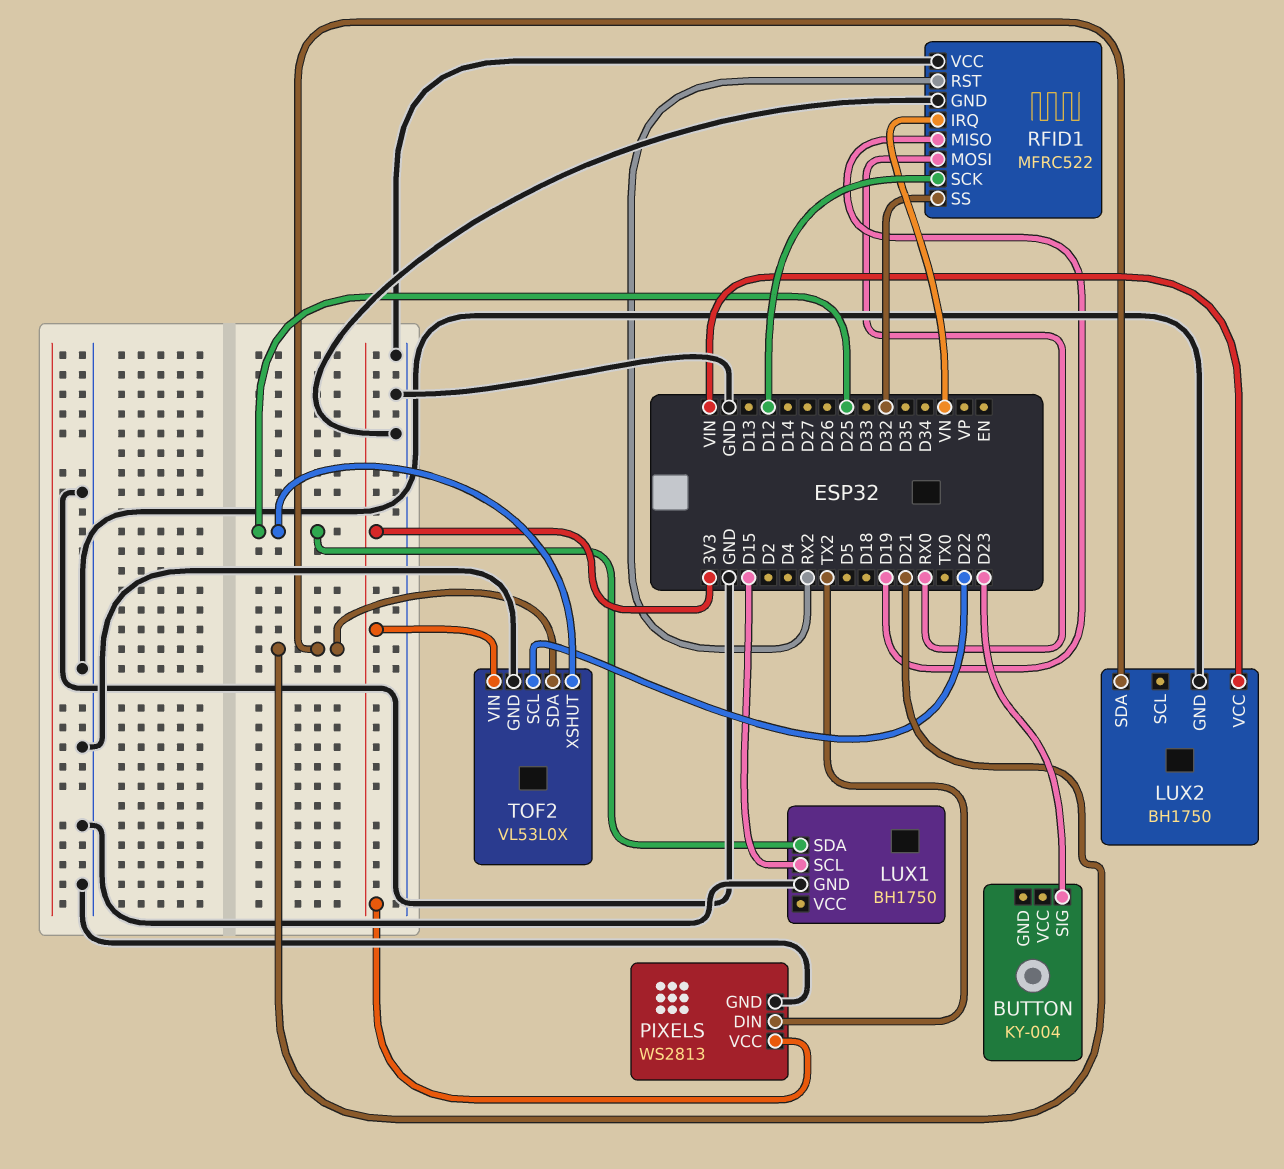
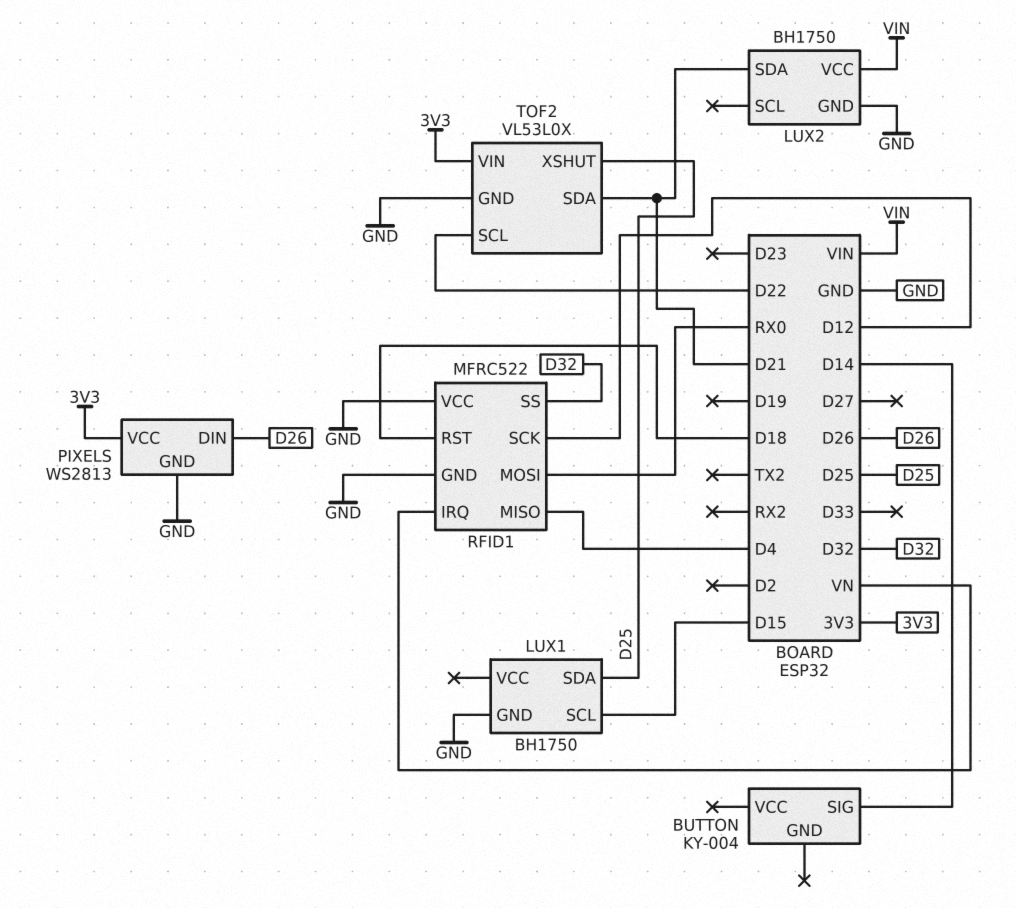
BUTTON pin SIG: D23 -> D14
PIXELS pin DIN: TX2 -> D26
RFID1 pin MISO: D19 -> D4
RFID1 pin RST: RX2 -> D18

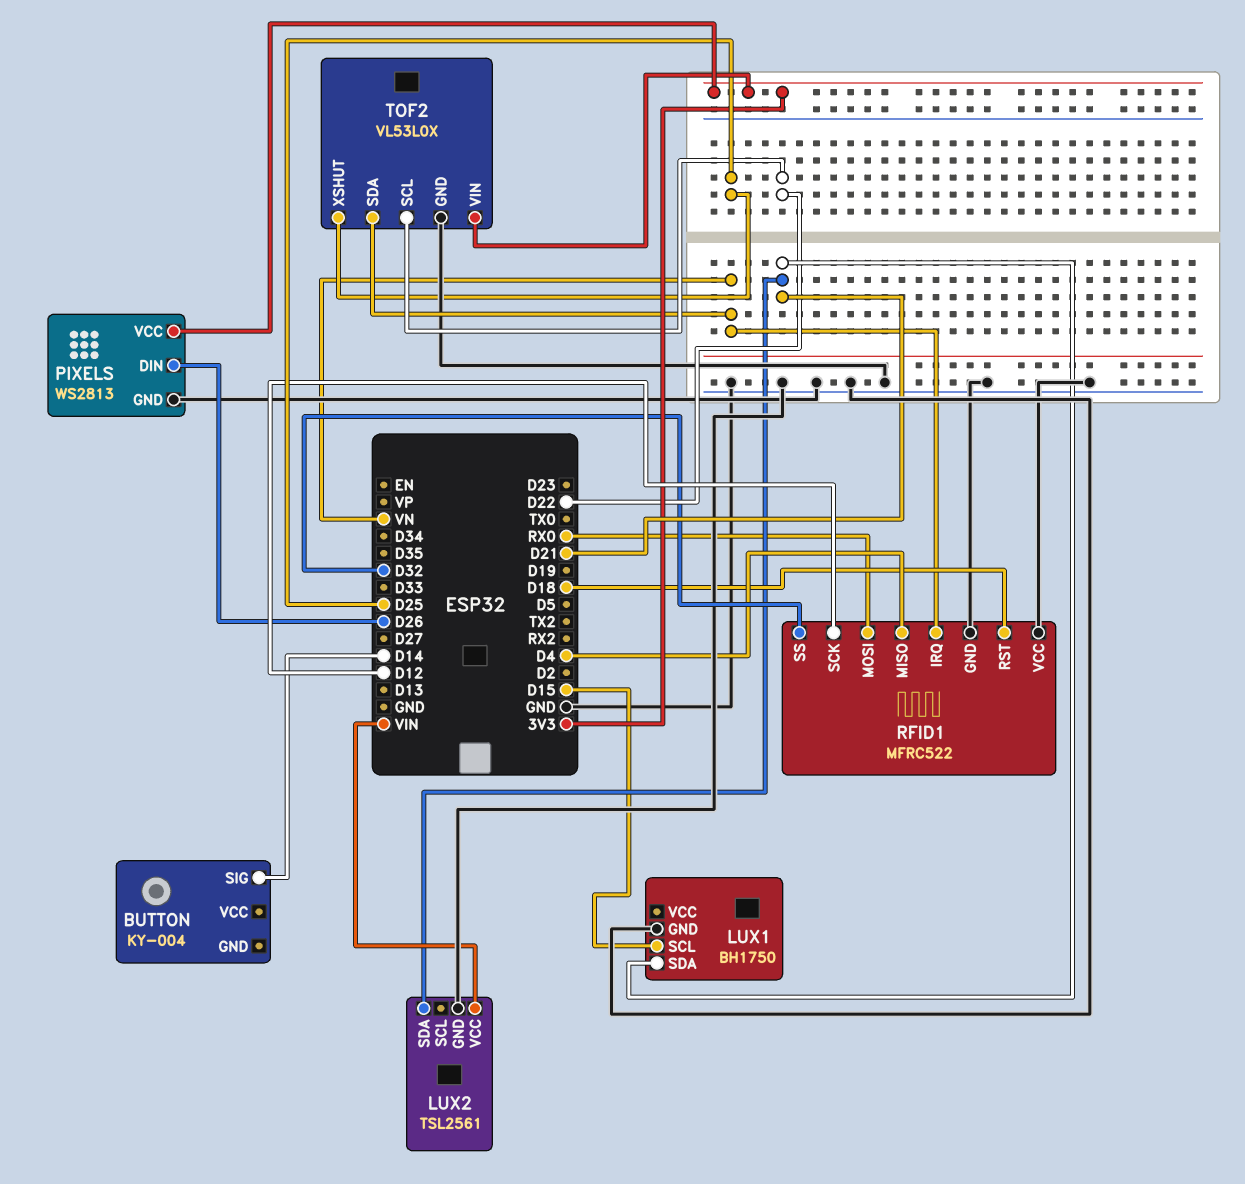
LUX1 pin SDA: D25 -> D21
LUX2: BH1750 -> TSL2561
TOF2 pin SDA: D21 -> VN

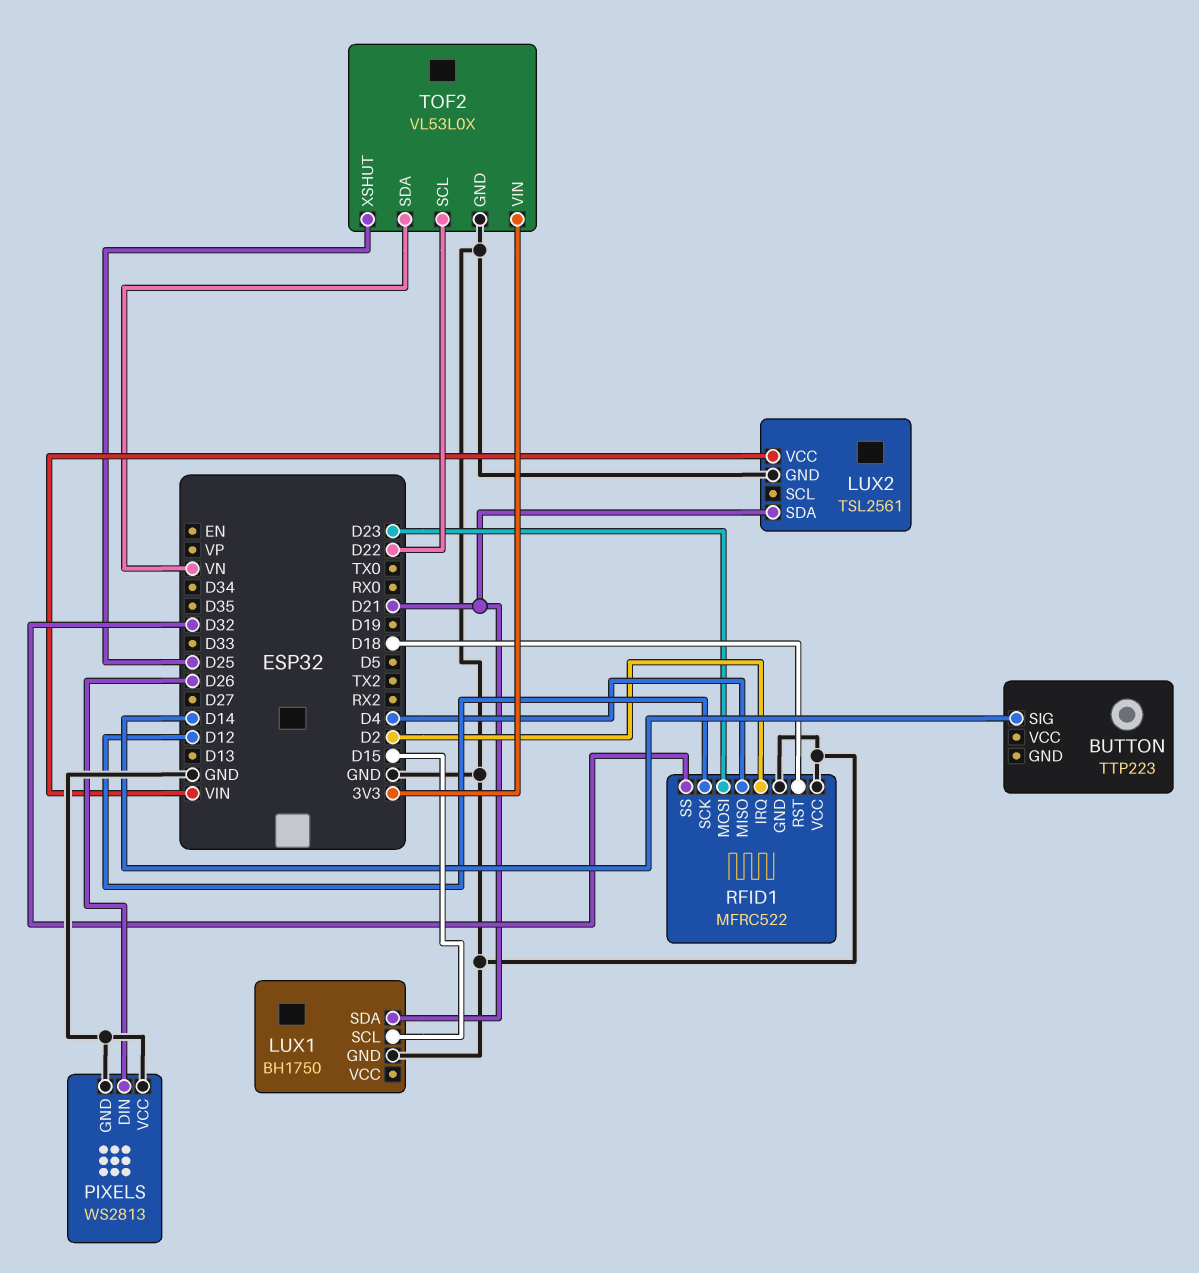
BUTTON: KY-004 -> TTP223
PIXELS pin VCC: 3V3 -> GND
RFID1 pin IRQ: VN -> D2
RFID1 pin MOSI: RX0 -> D23

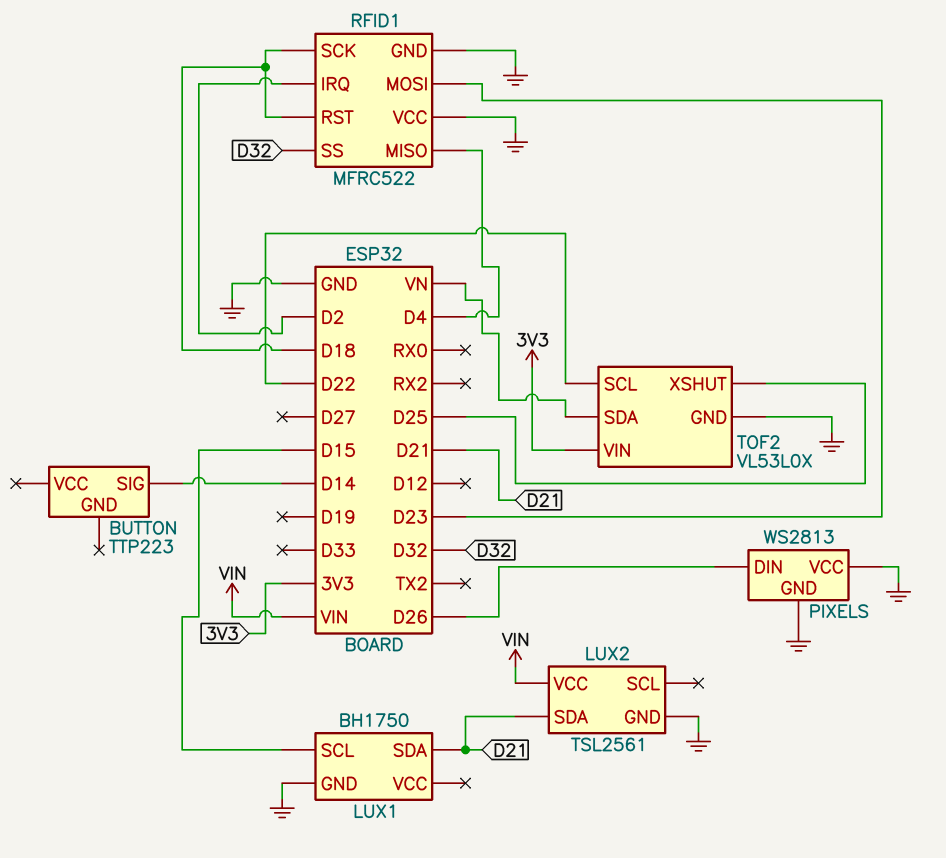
RFID1 pin SCK: D12 -> D18

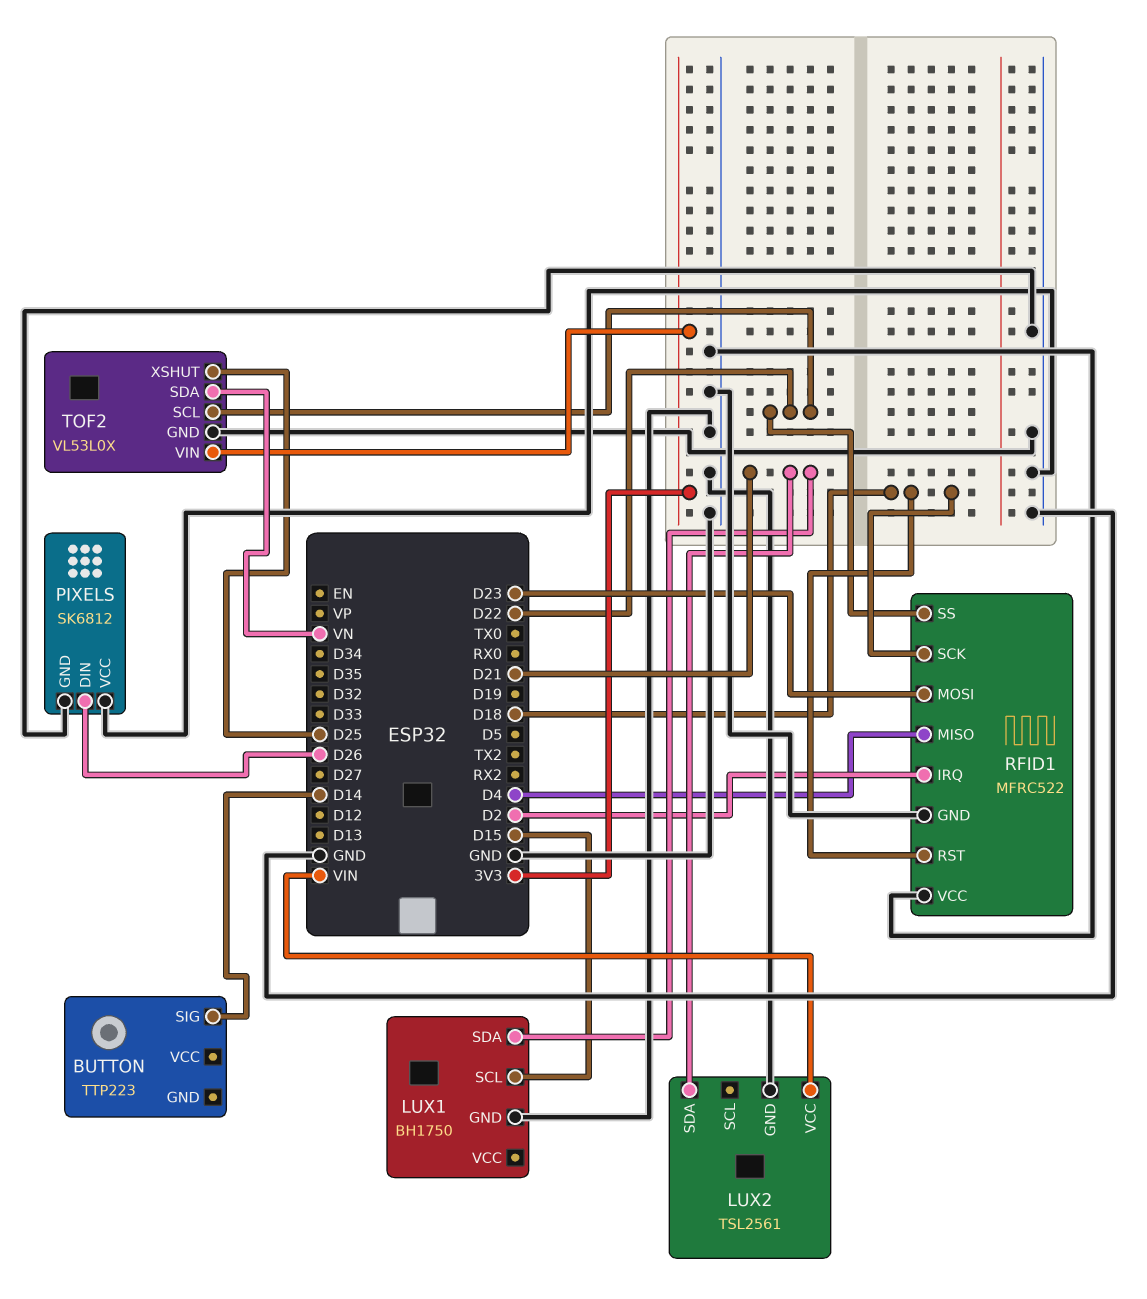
PIXELS: WS2813 -> SK6812
RFID1 pin SS: D32 -> D22

